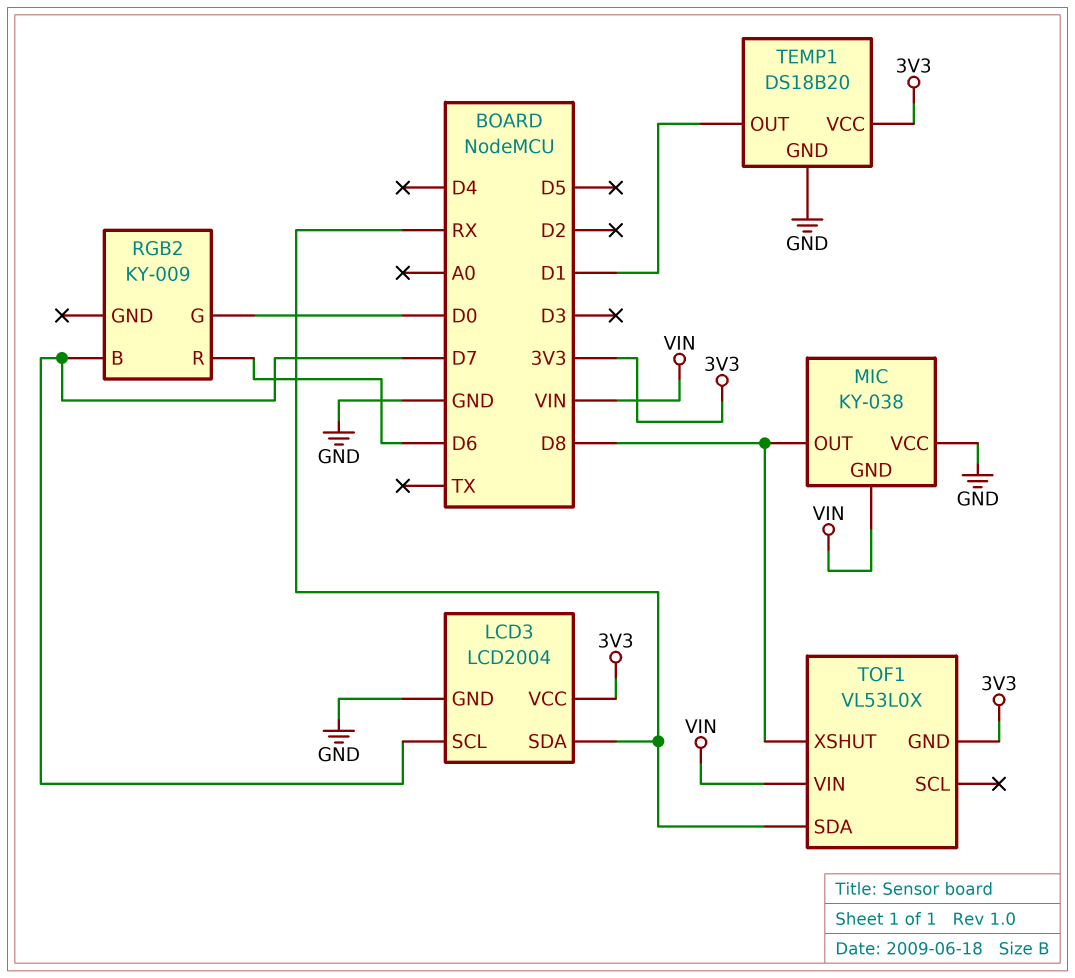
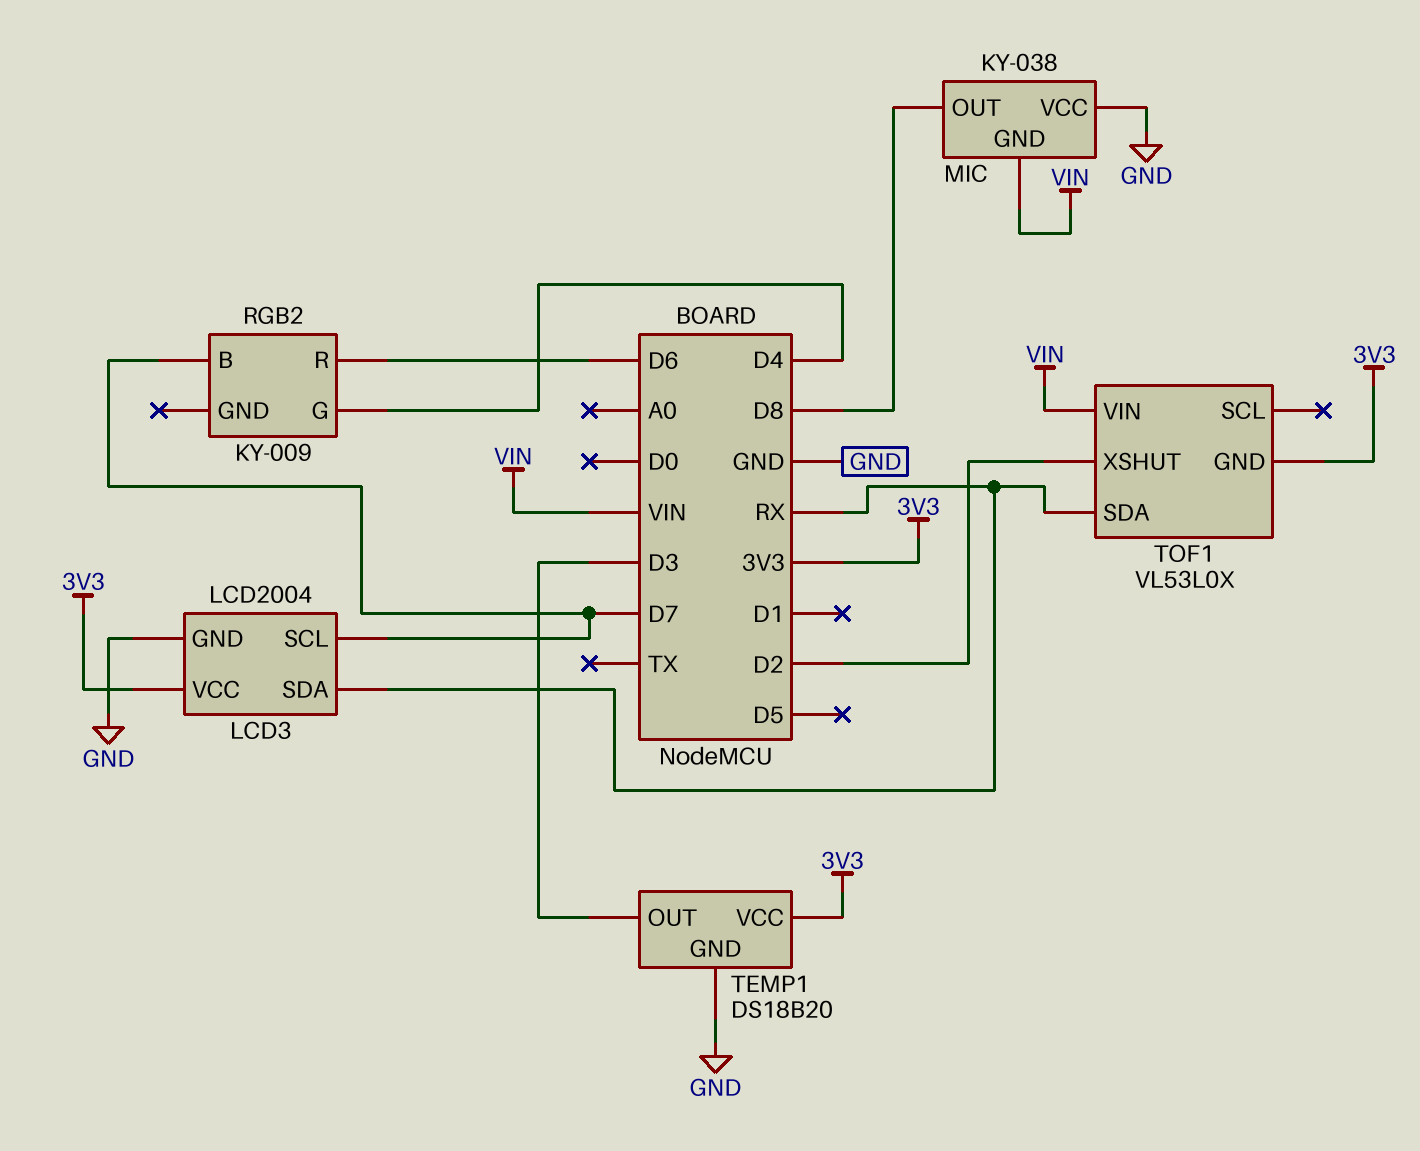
RGB2 pin G: D0 -> D4
TEMP1 pin OUT: D1 -> D3
TOF1 pin XSHUT: D8 -> D2

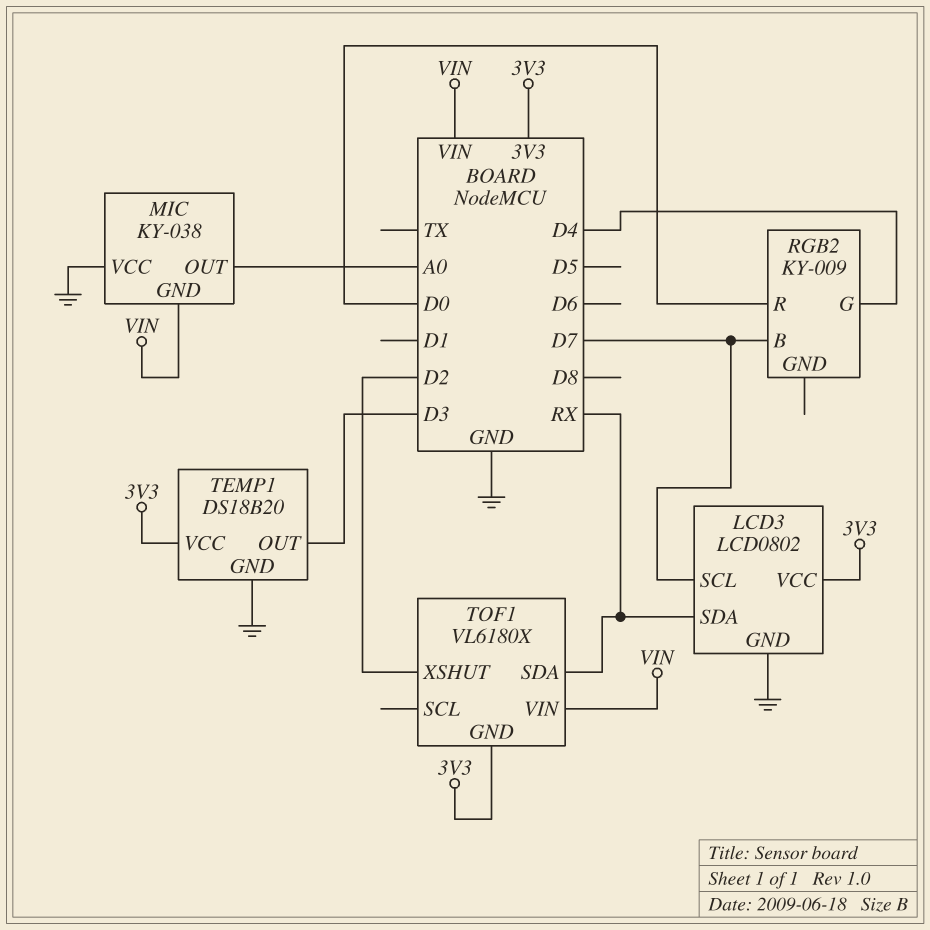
LCD3: LCD2004 -> LCD0802
MIC pin OUT: D8 -> A0
RGB2 pin R: D6 -> D0
TOF1: VL53L0X -> VL6180X

